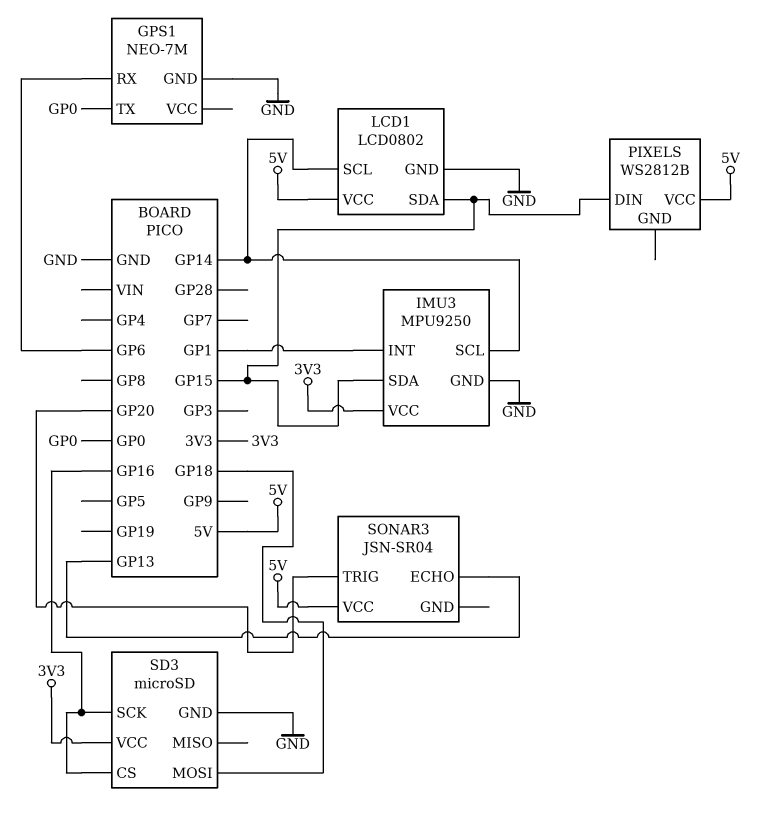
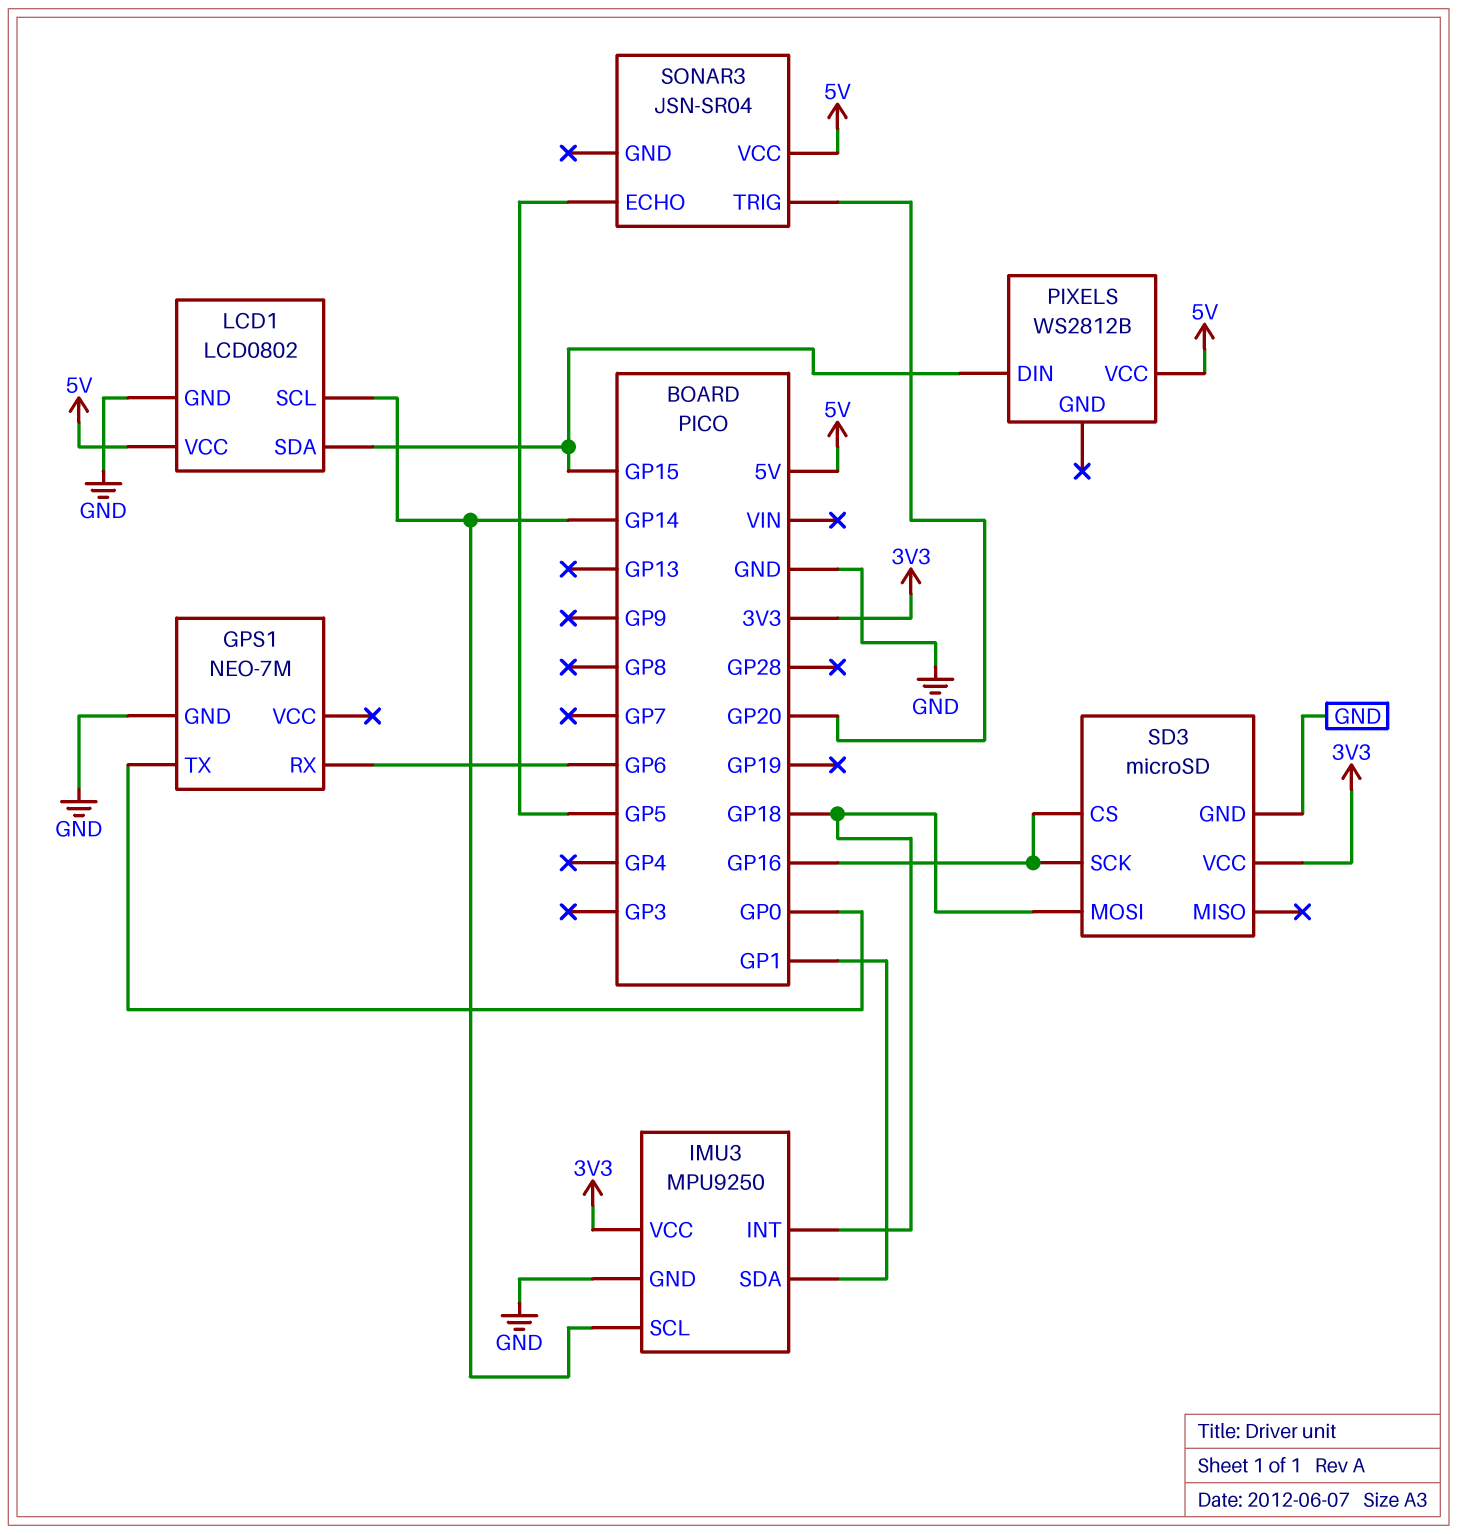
IMU3 pin INT: GP1 -> GP18
IMU3 pin SDA: GP15 -> GP1
SONAR3 pin ECHO: GP13 -> GP5

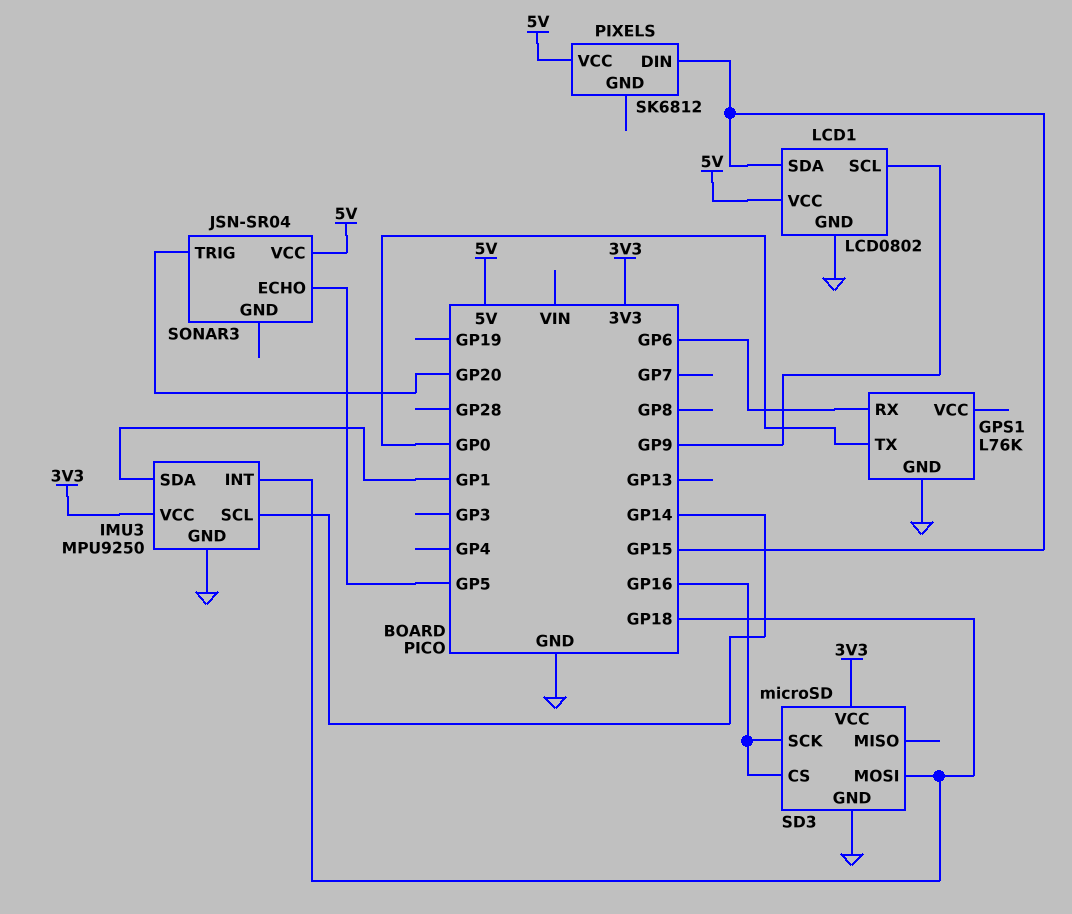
GPS1: NEO-7M -> L76K
LCD1 pin SCL: GP14 -> GP9
PIXELS: WS2812B -> SK6812

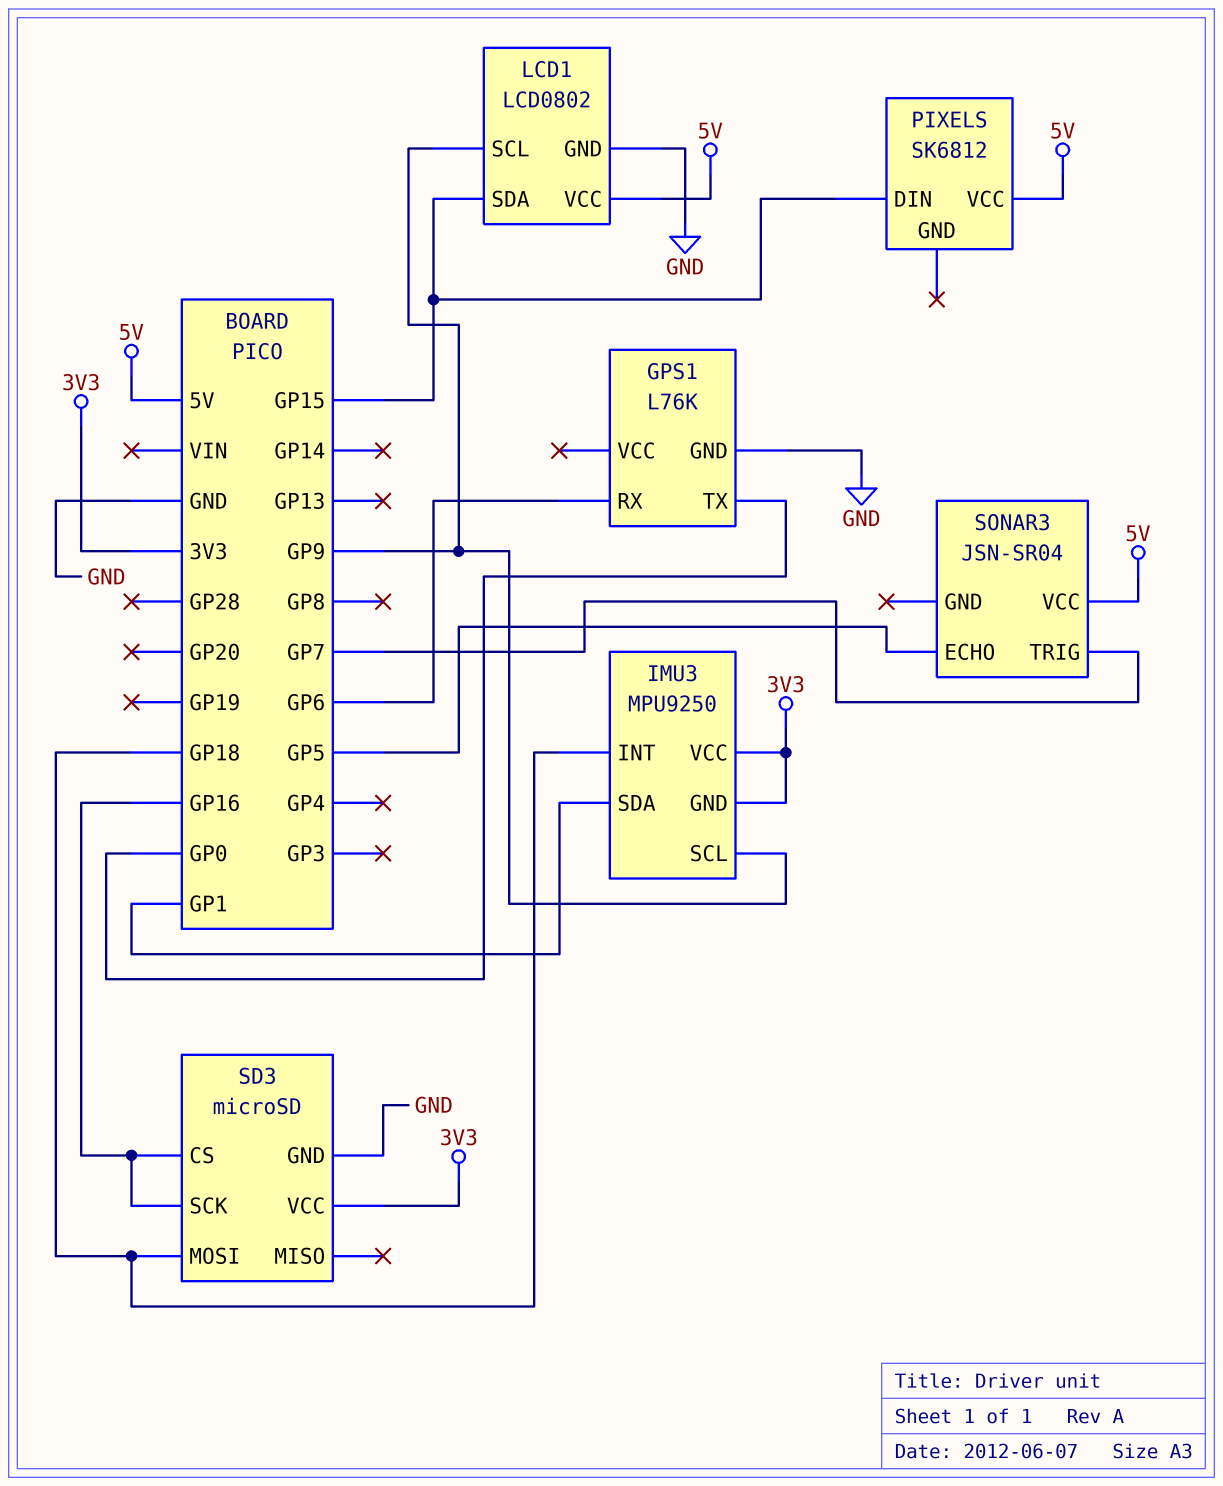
IMU3 pin GND: GND -> 3V3
IMU3 pin SCL: GP14 -> GP9
SONAR3 pin TRIG: GP20 -> GP7

